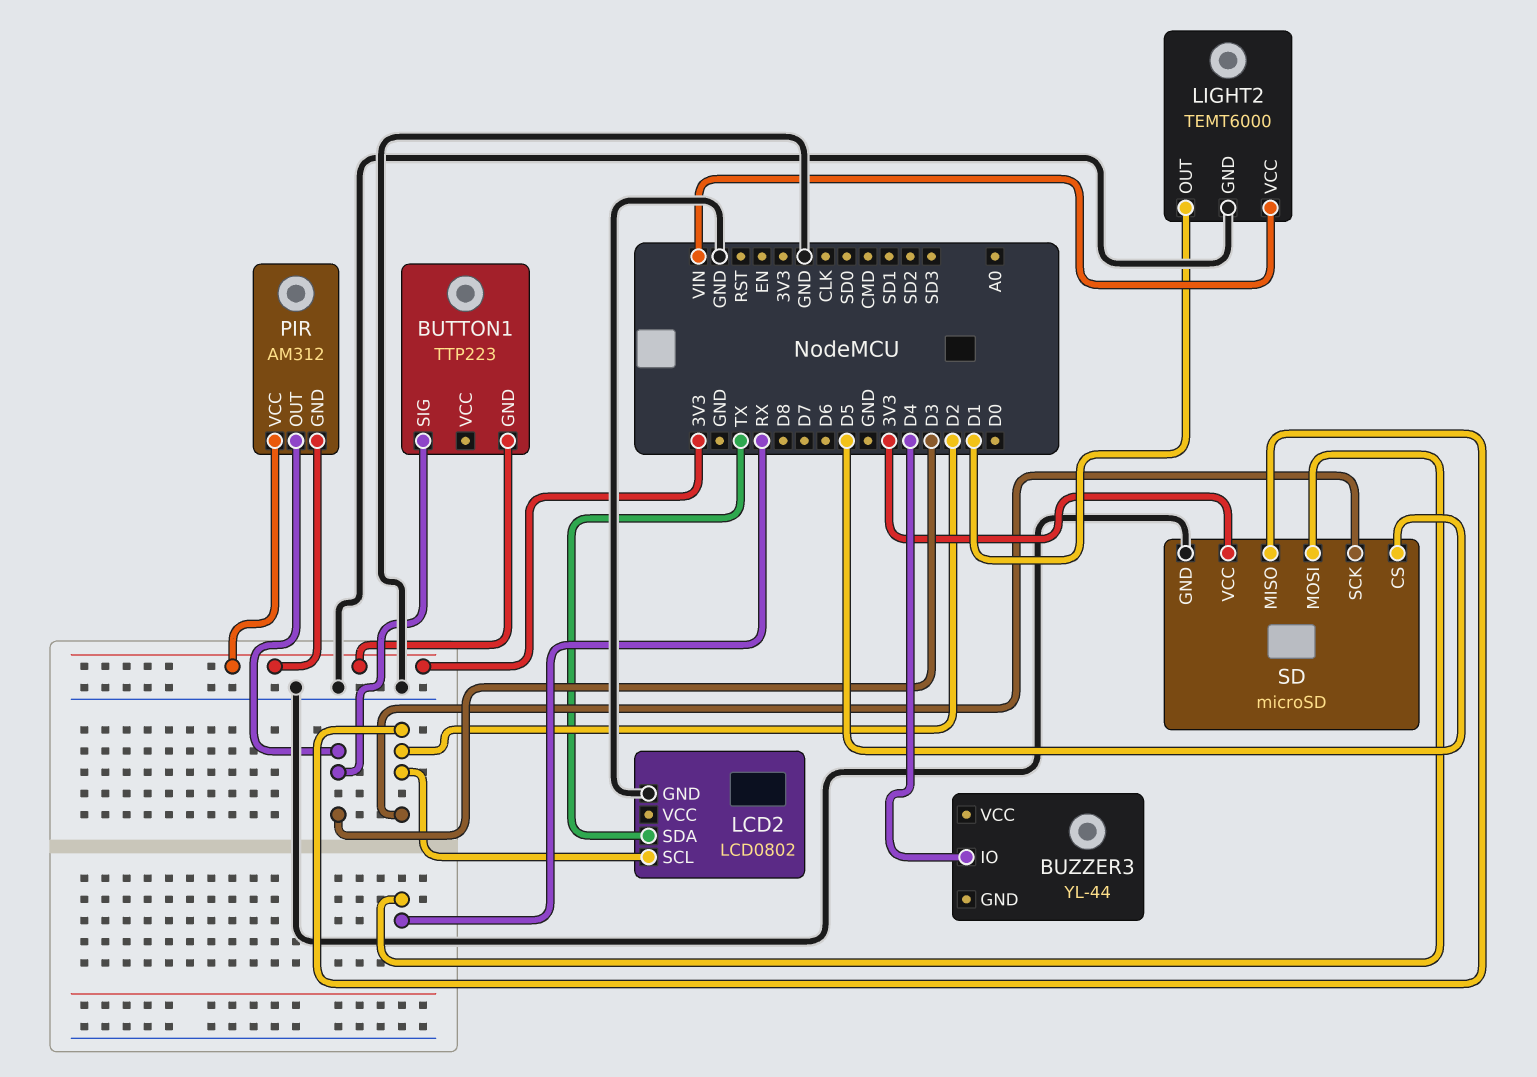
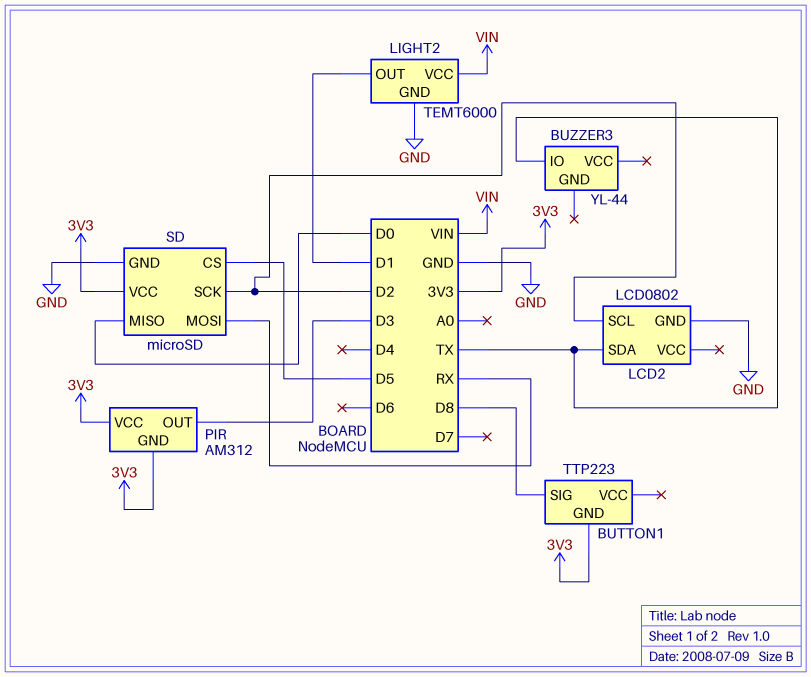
BUTTON1 pin SIG: D3 -> D8
BUZZER3 pin IO: D4 -> TX
SD pin MISO: D2 -> D0

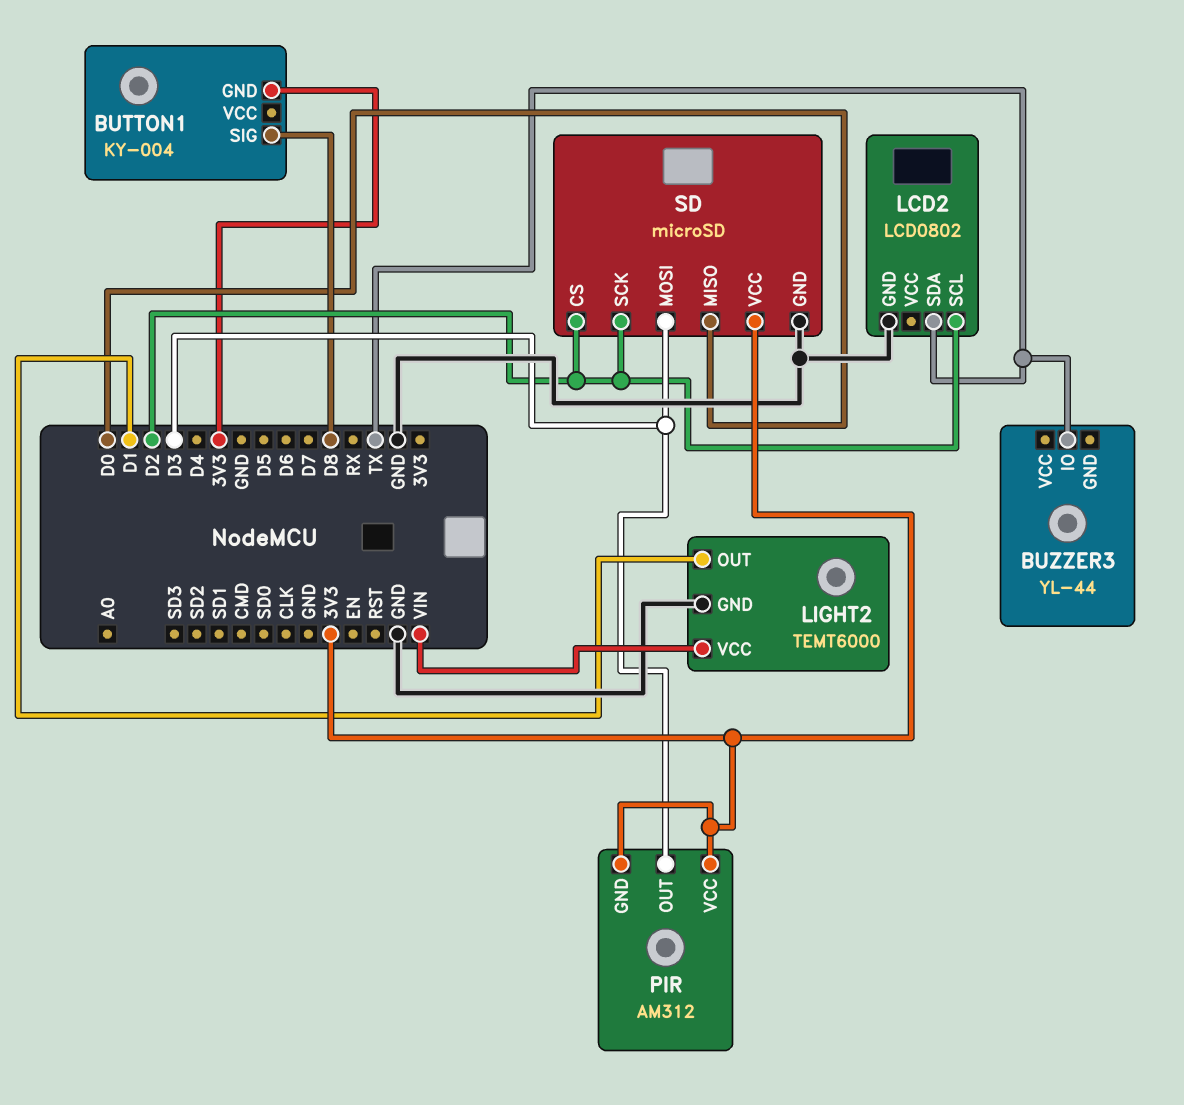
BUTTON1: TTP223 -> KY-004
SD pin CS: D5 -> D2
SD pin MOSI: RX -> D3

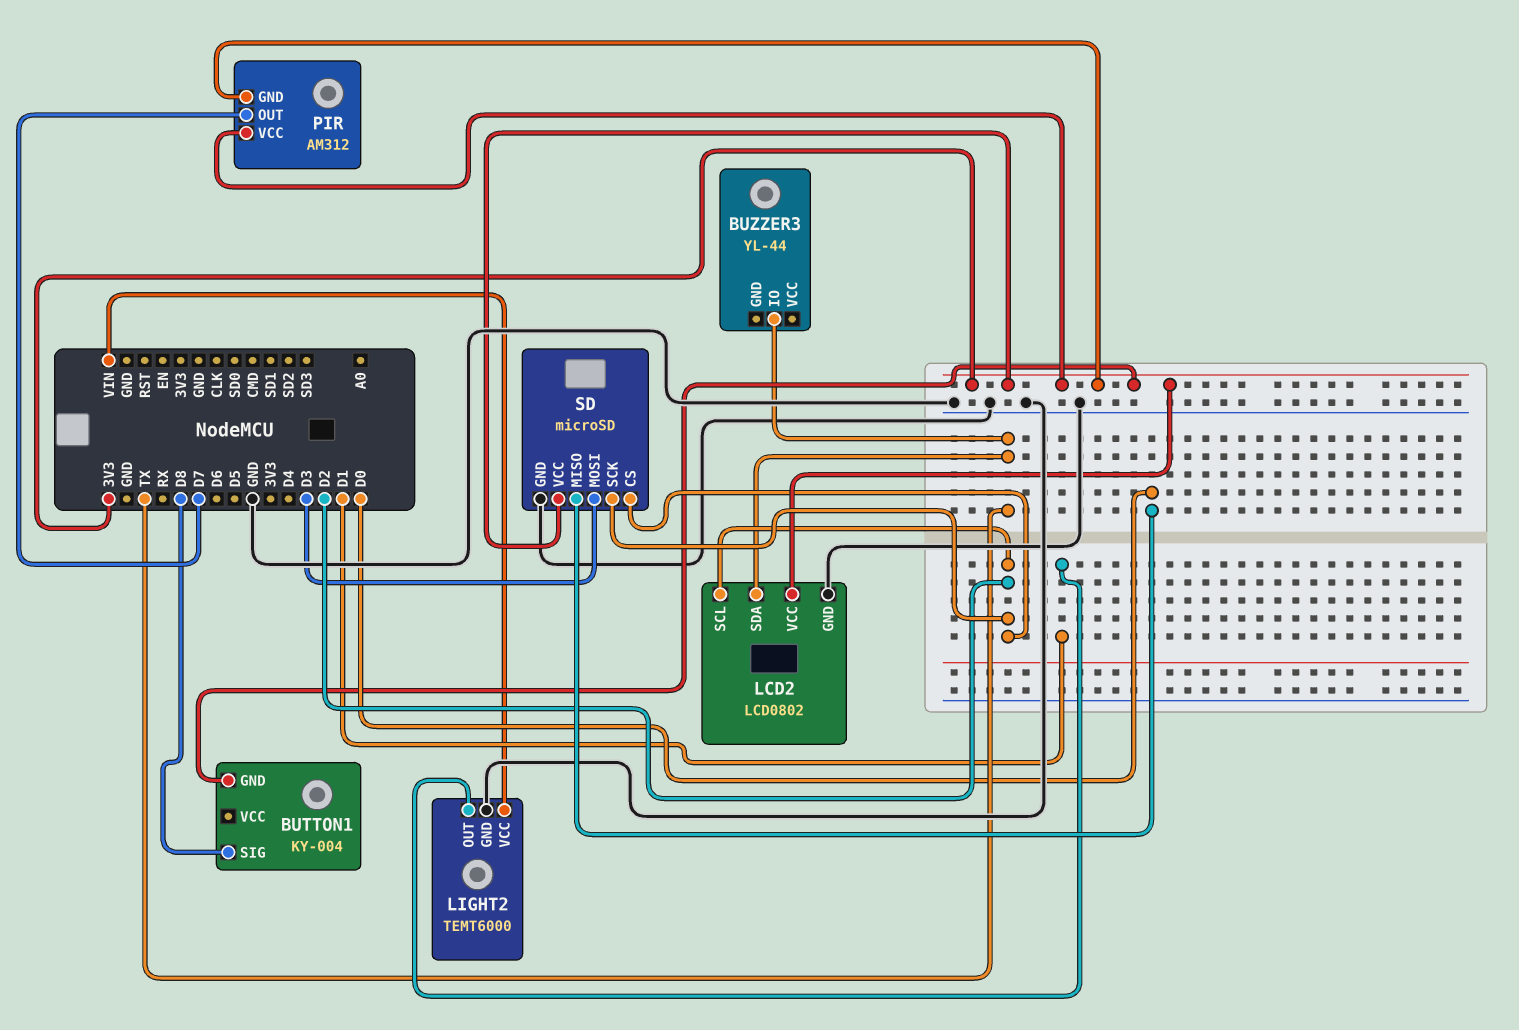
LCD2 pin VCC: none -> 3V3
PIR pin OUT: D3 -> D7

